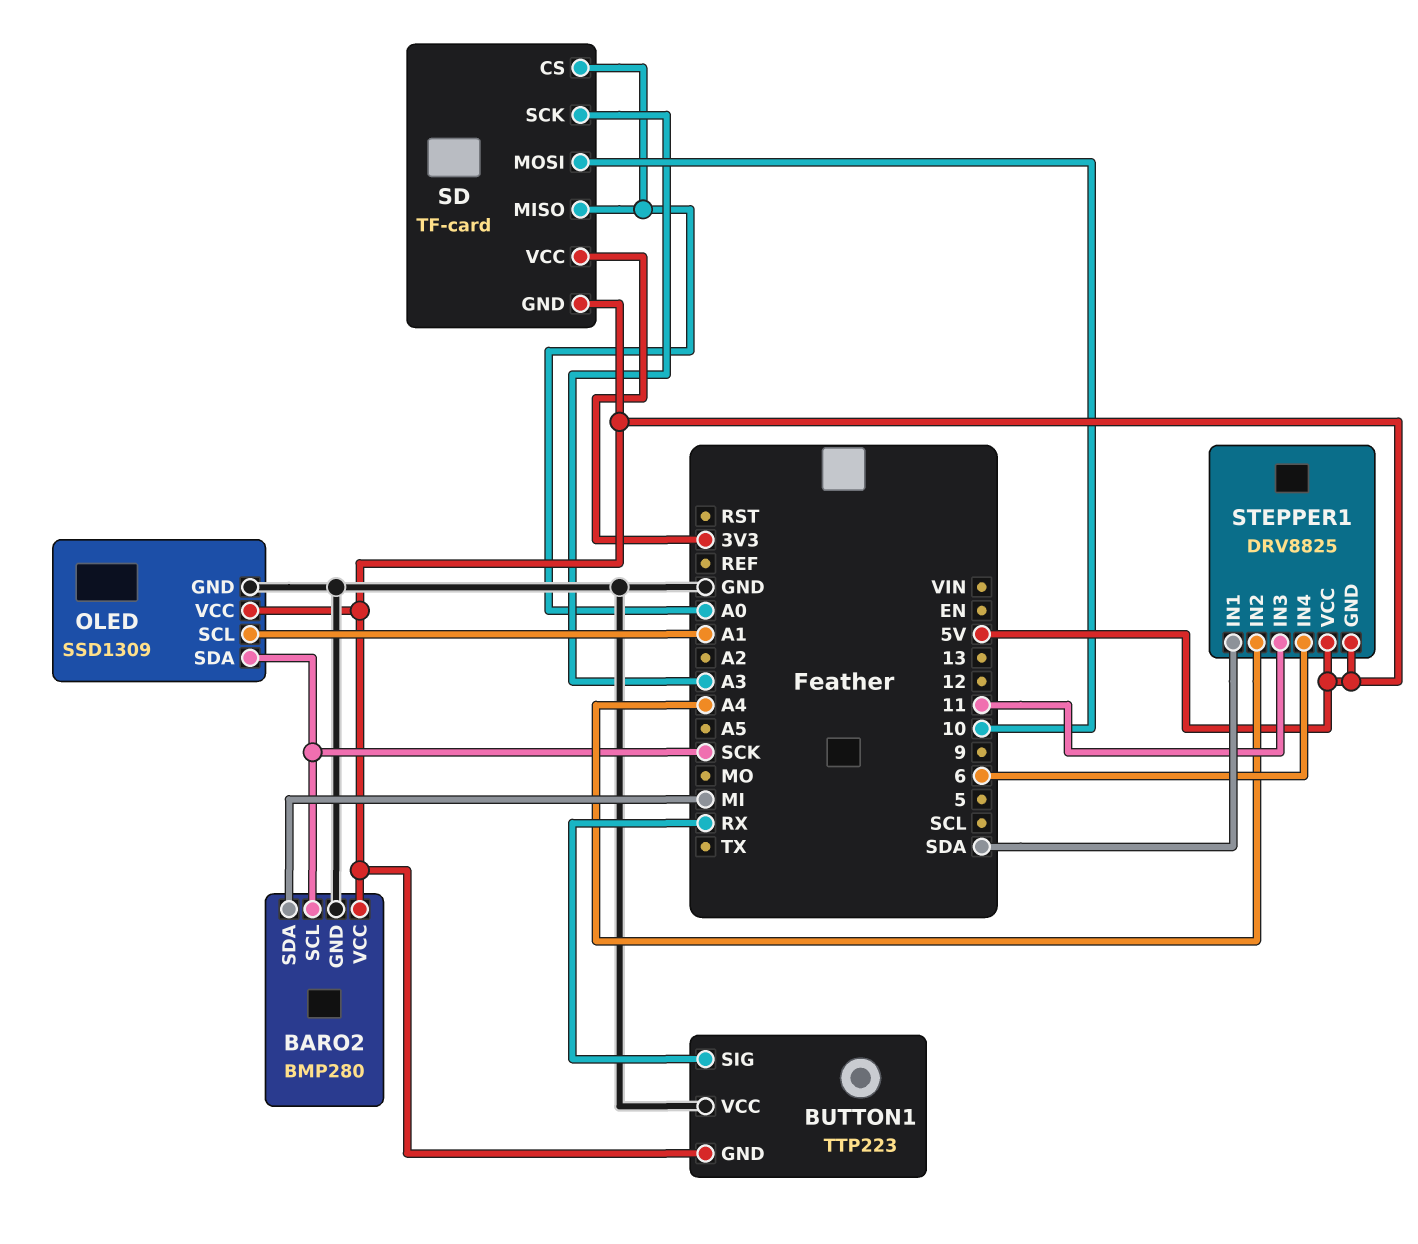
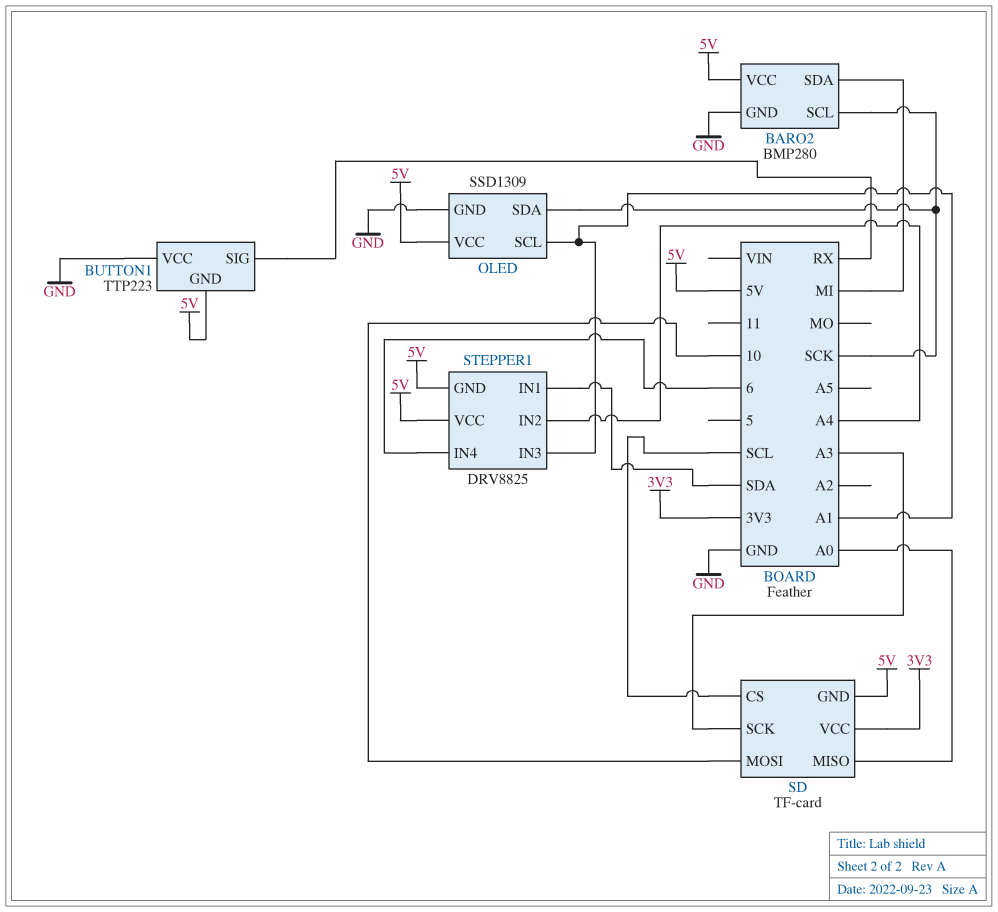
SD pin CS: A0 -> SCL
STEPPER1 pin IN3: 11 -> A1

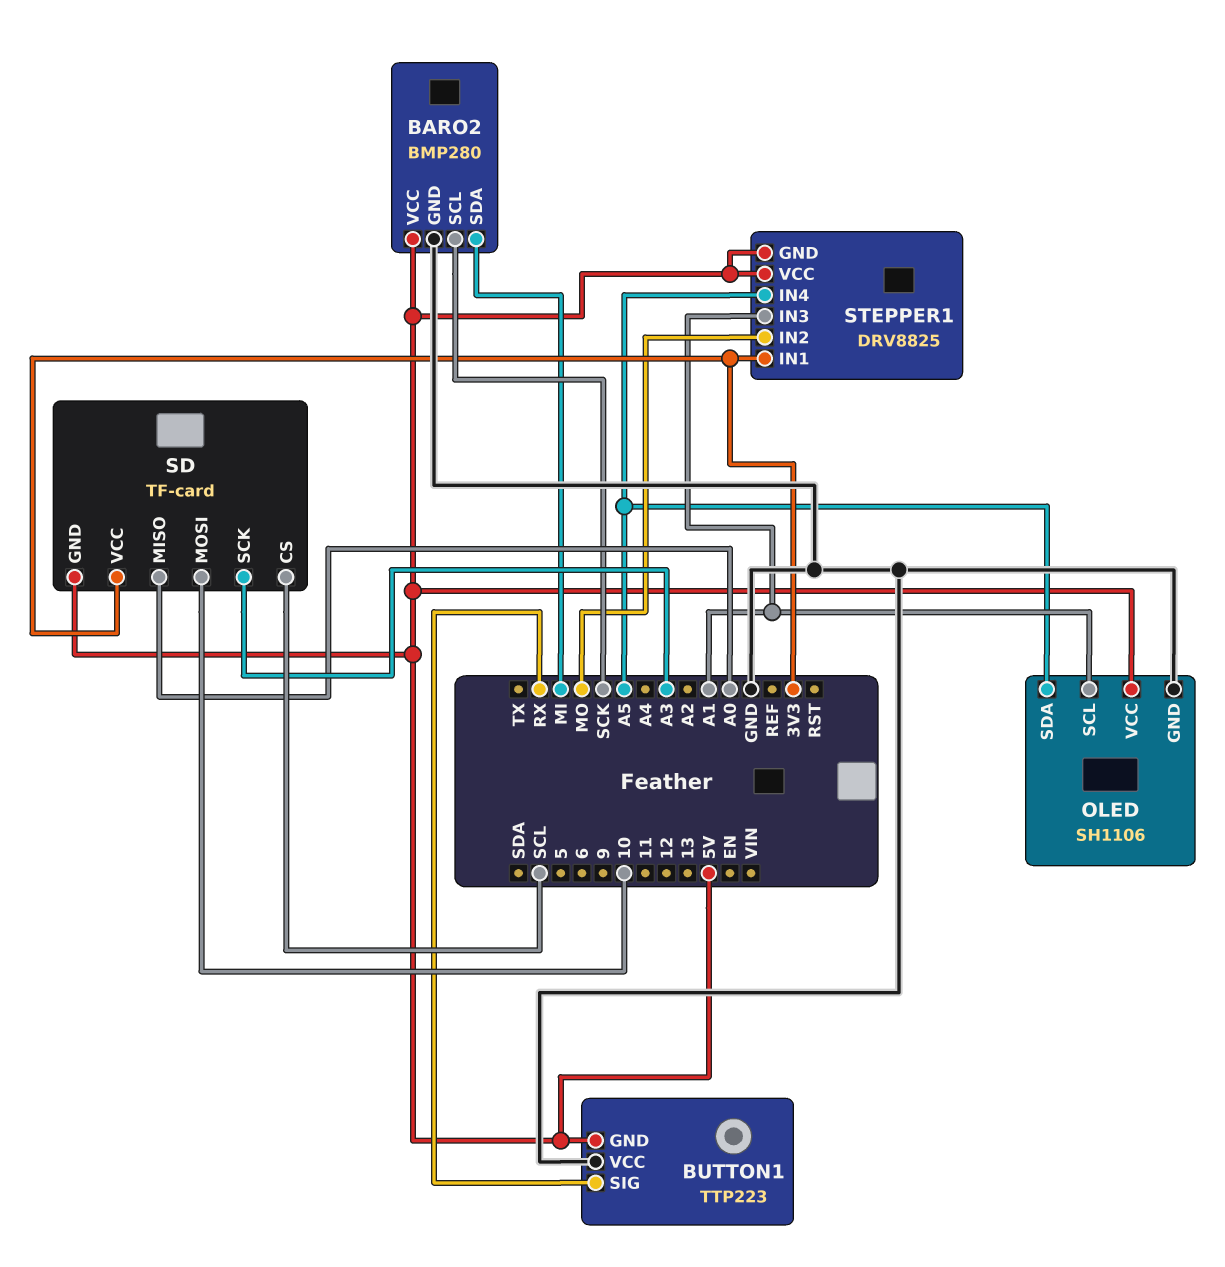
OLED: SSD1309 -> SH1106
OLED pin SDA: SCK -> A5
STEPPER1 pin IN1: SDA -> 3V3
STEPPER1 pin IN2: A4 -> MO
STEPPER1 pin IN4: 6 -> A5

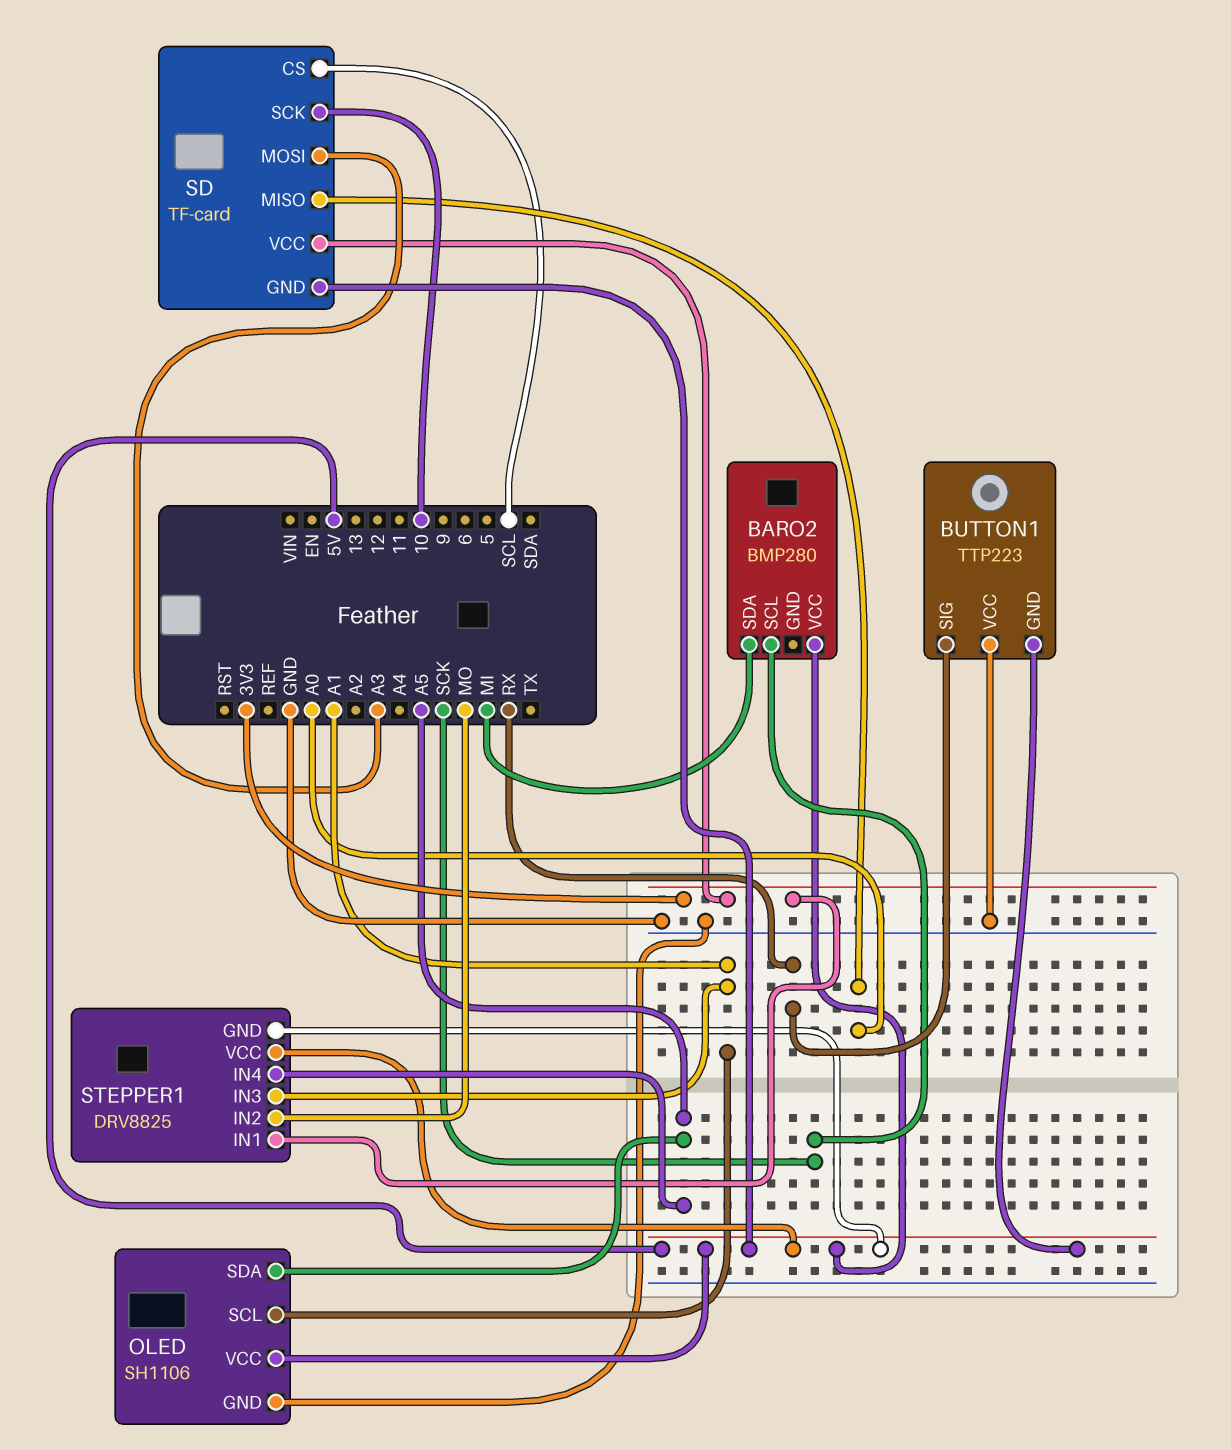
BARO2 pin GND: GND -> none
SD pin MOSI: 10 -> A3
SD pin SCK: A3 -> 10

